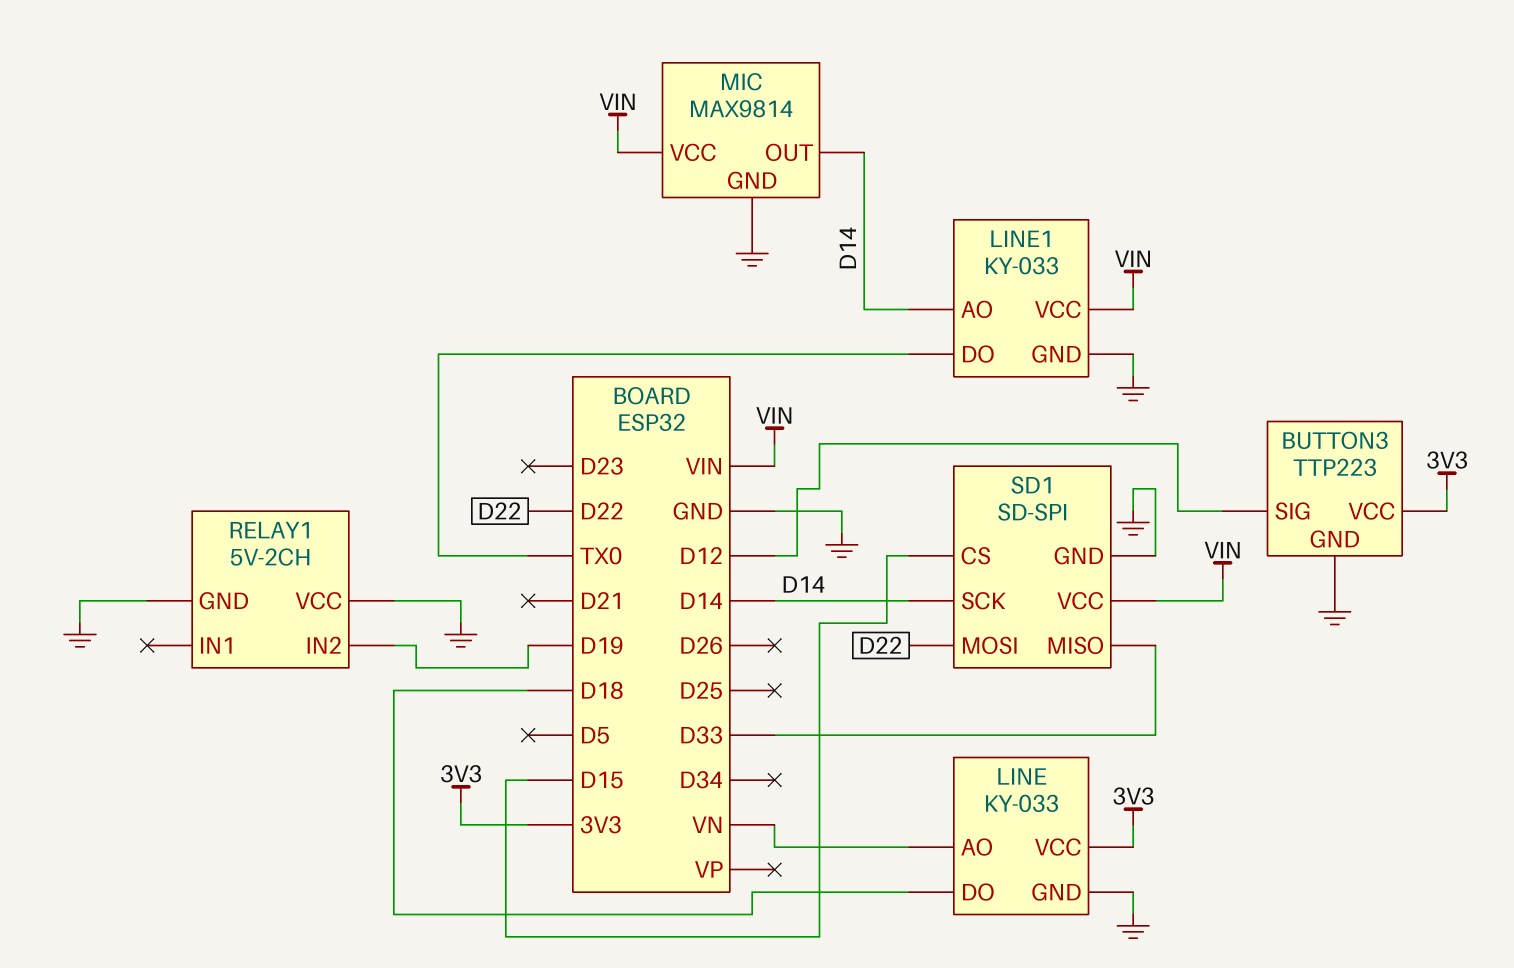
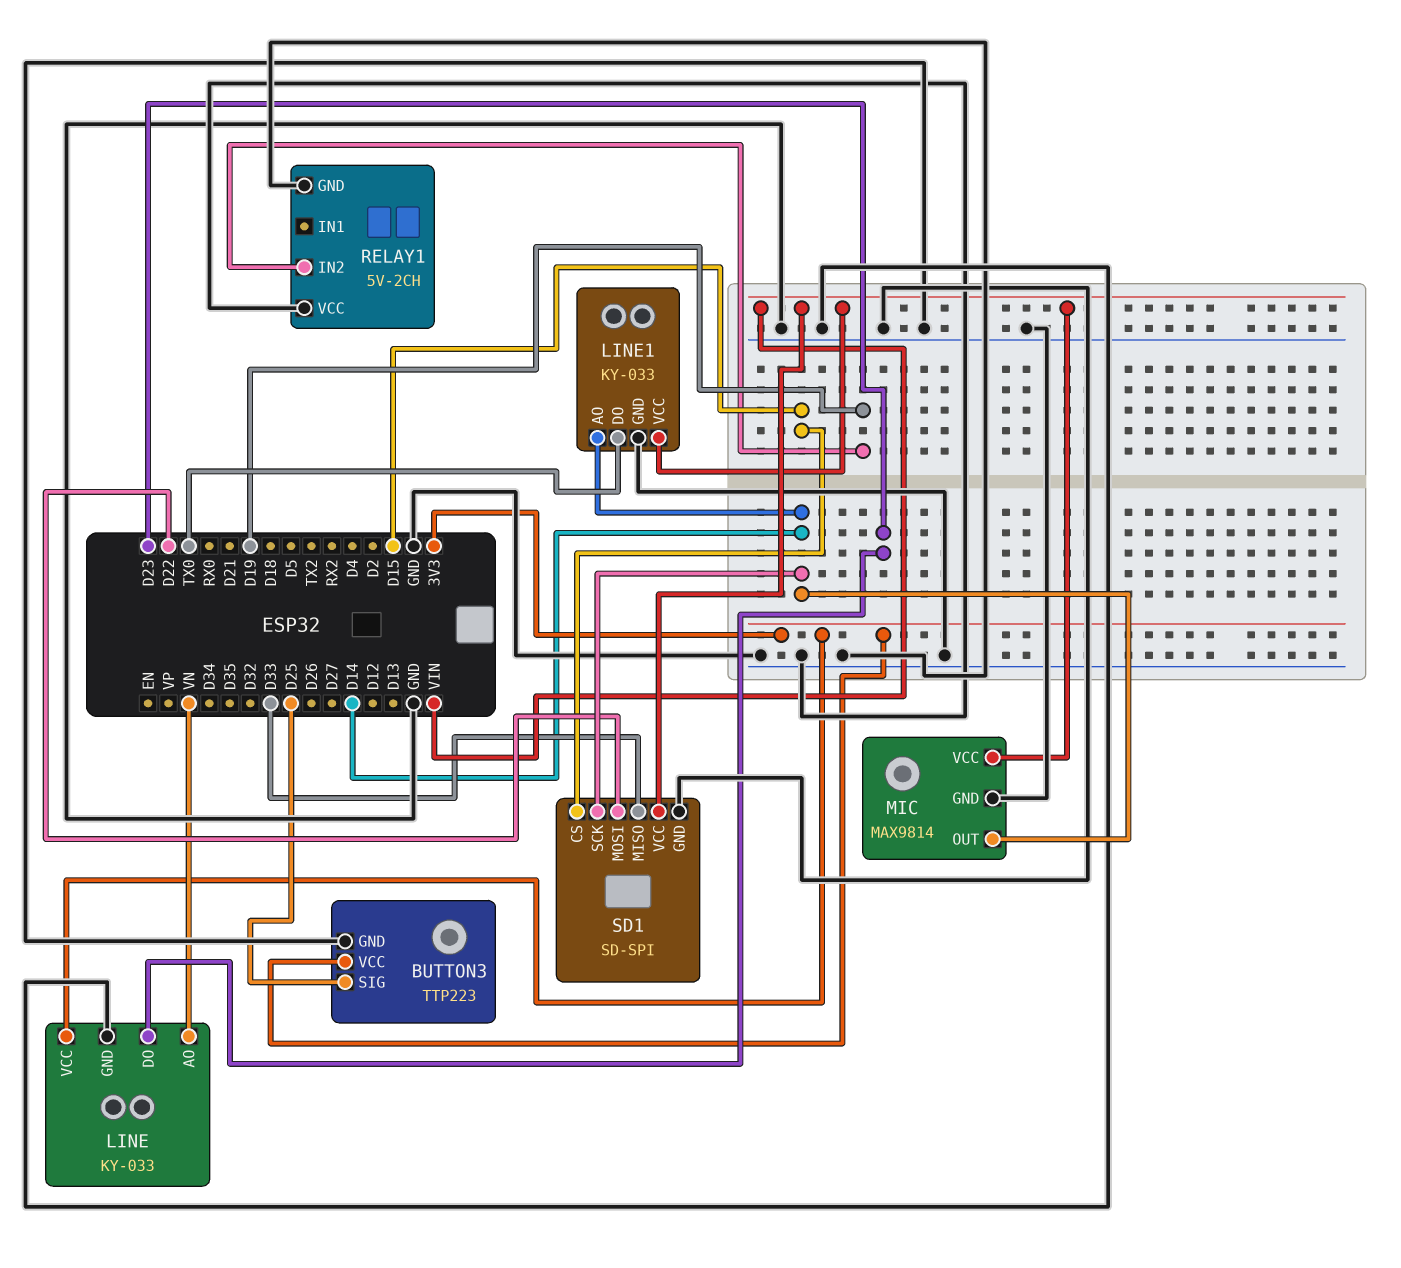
BUTTON3 pin SIG: D12 -> D25
LINE pin DO: D18 -> D23

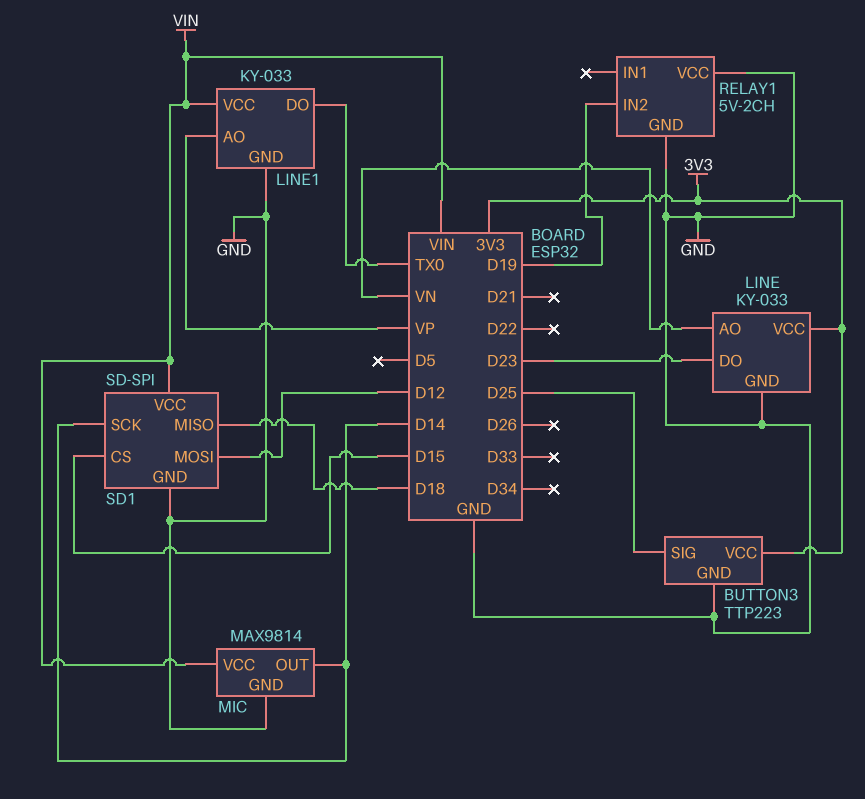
LINE1 pin AO: D14 -> VP
SD1 pin MISO: D33 -> D18
SD1 pin MOSI: D22 -> D12

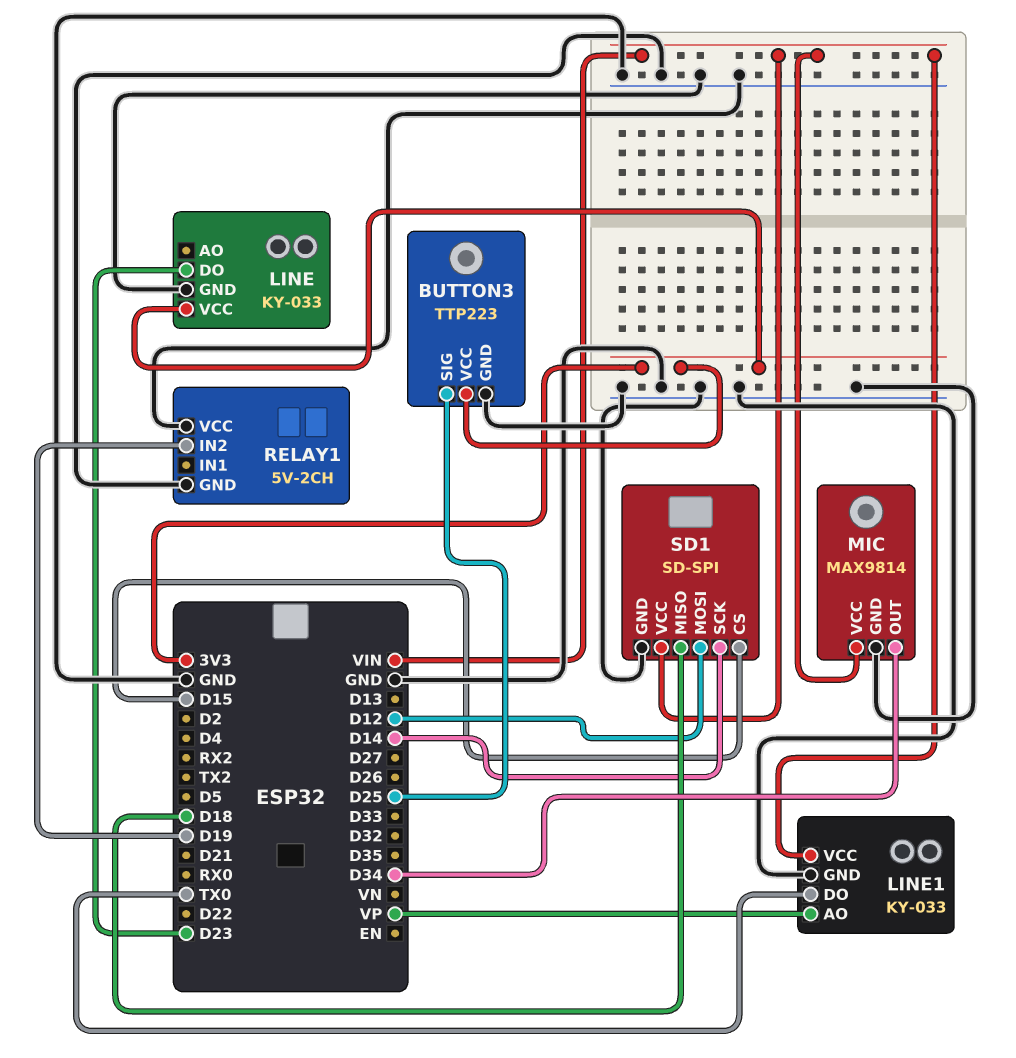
LINE pin AO: VN -> none
MIC pin OUT: D14 -> D34

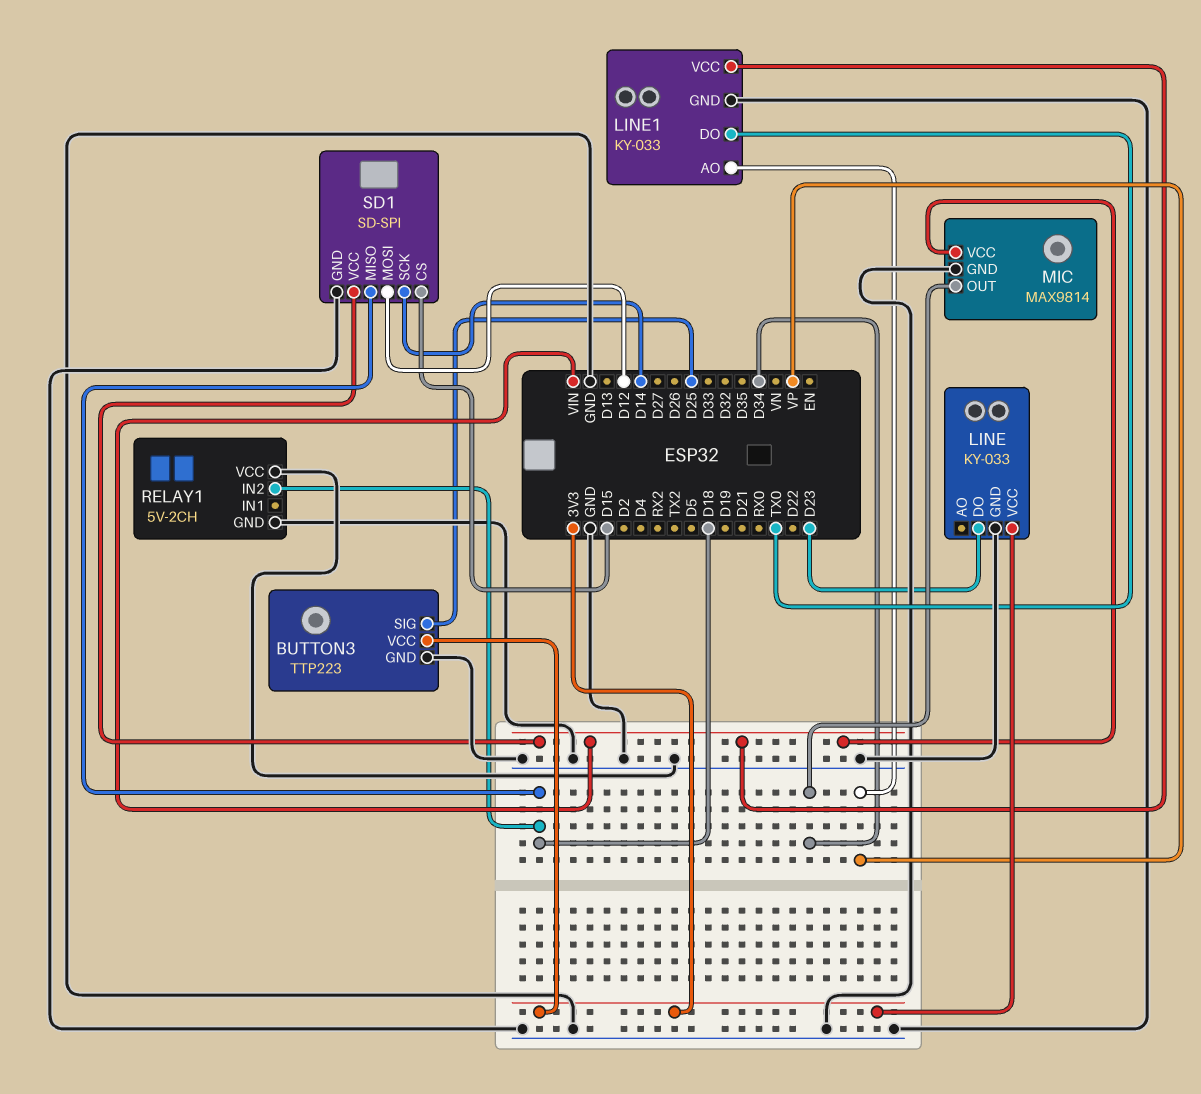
RELAY1 pin IN2: D19 -> D18

